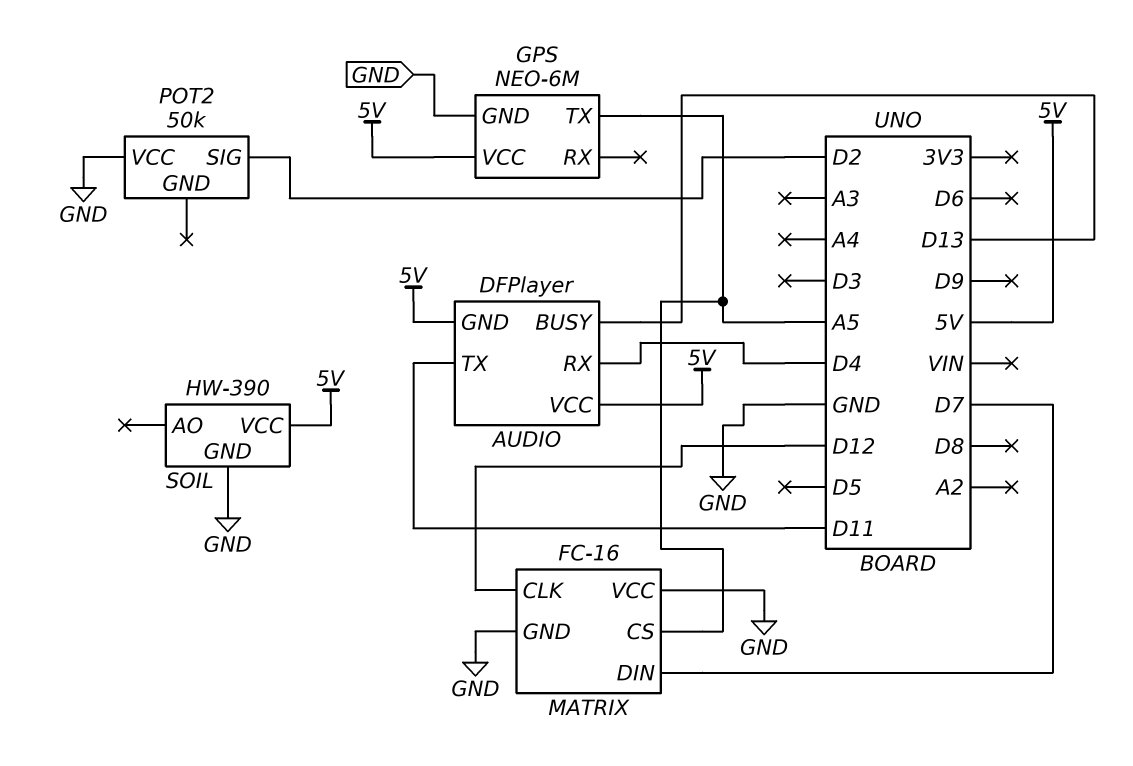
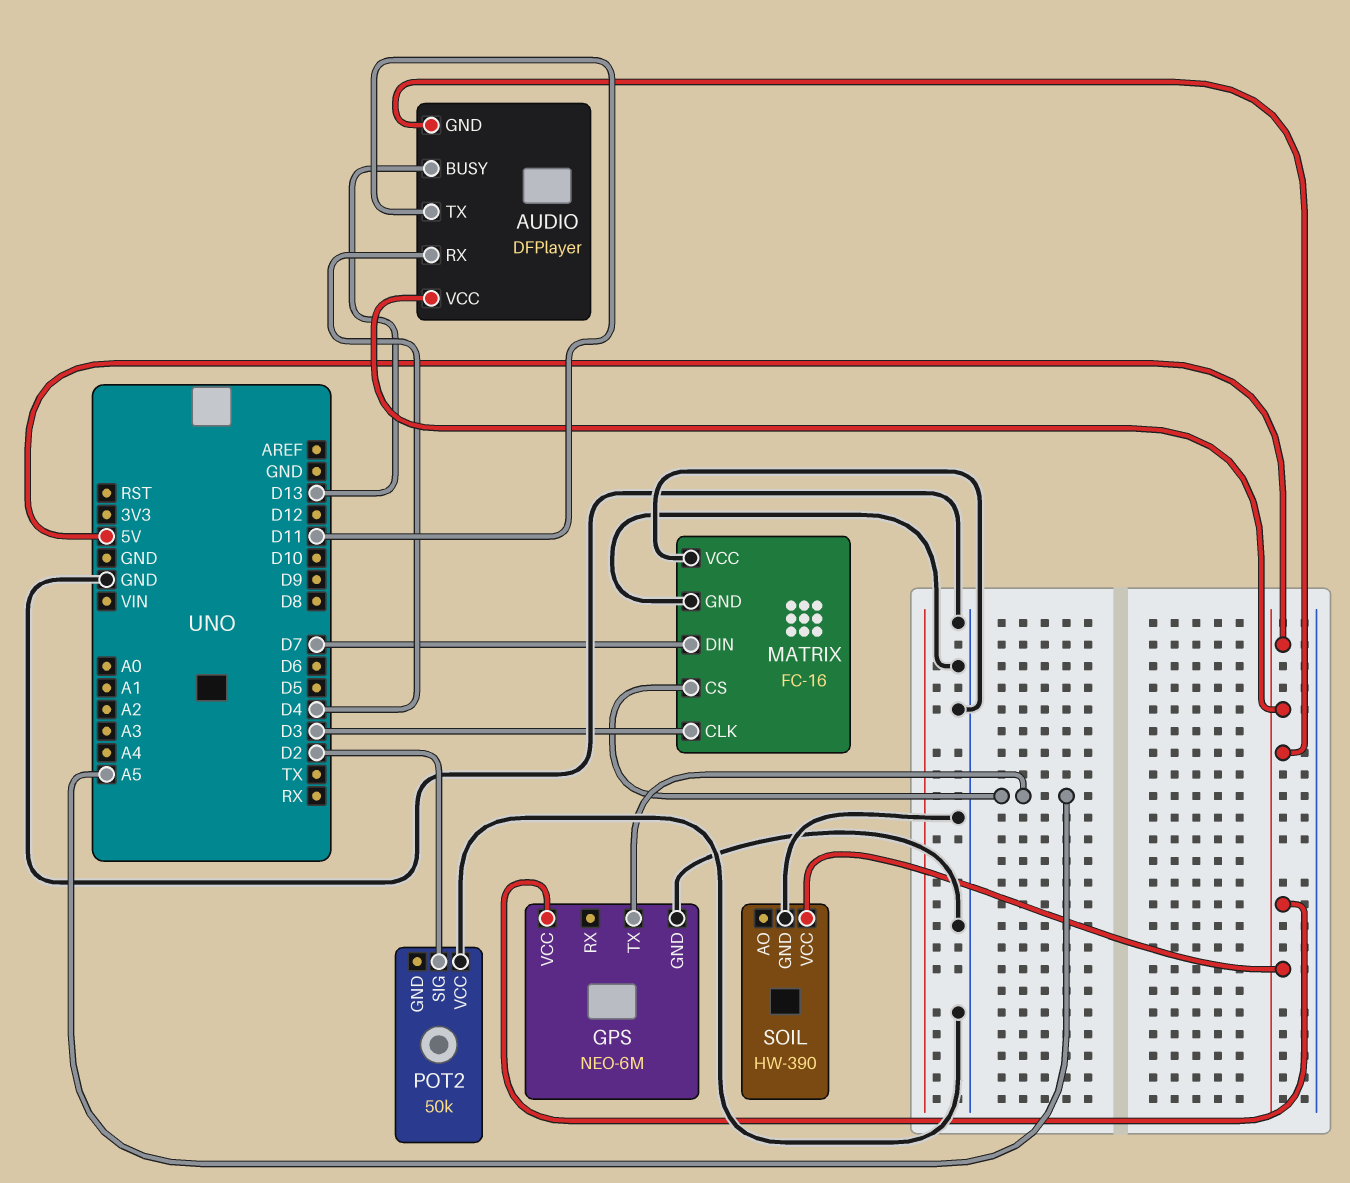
MATRIX pin CLK: D12 -> D3

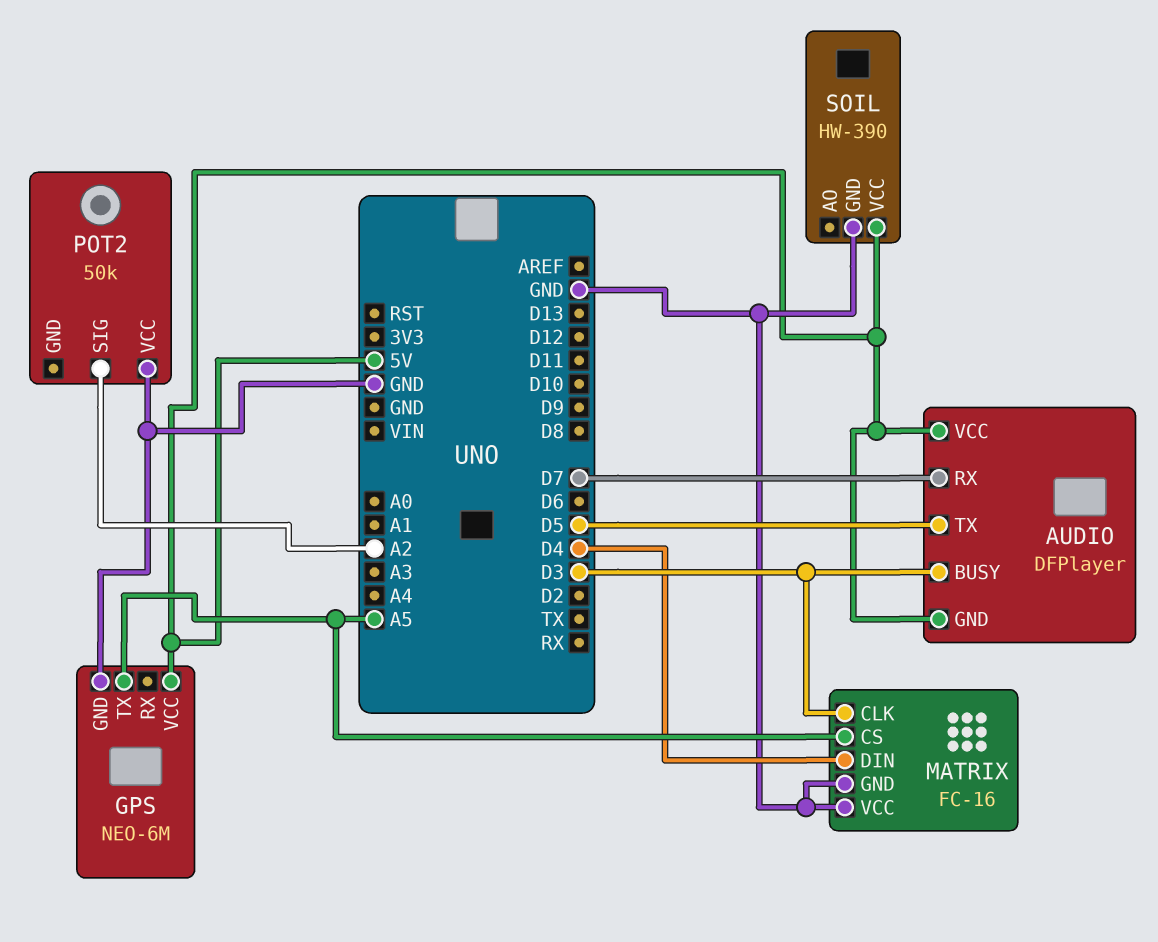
AUDIO pin BUSY: D13 -> D3
AUDIO pin RX: D4 -> D7
AUDIO pin TX: D11 -> D5
MATRIX pin DIN: D7 -> D4
POT2 pin SIG: D2 -> A2

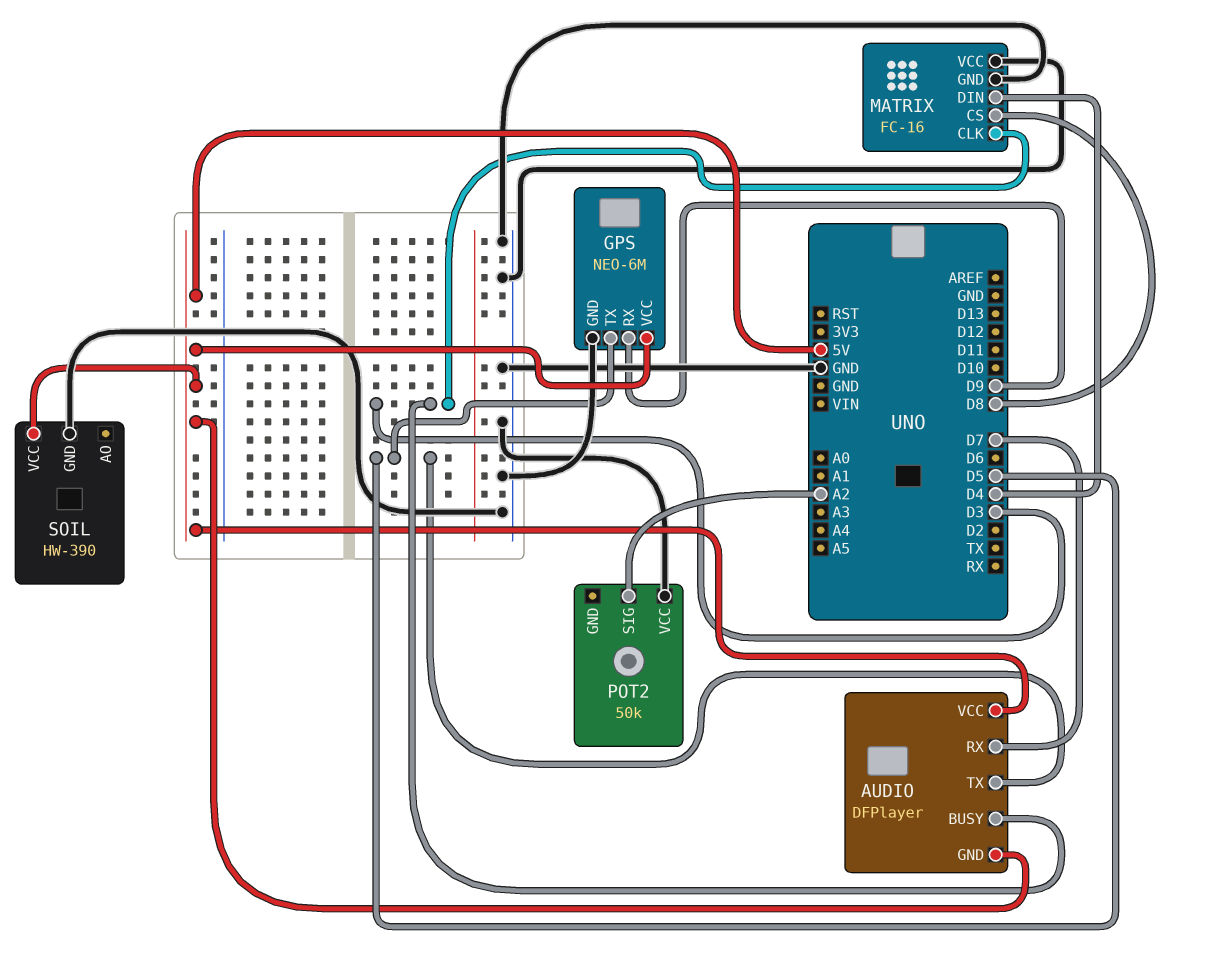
GPS pin RX: none -> D9
GPS pin TX: A5 -> D5
MATRIX pin CS: A5 -> D8

